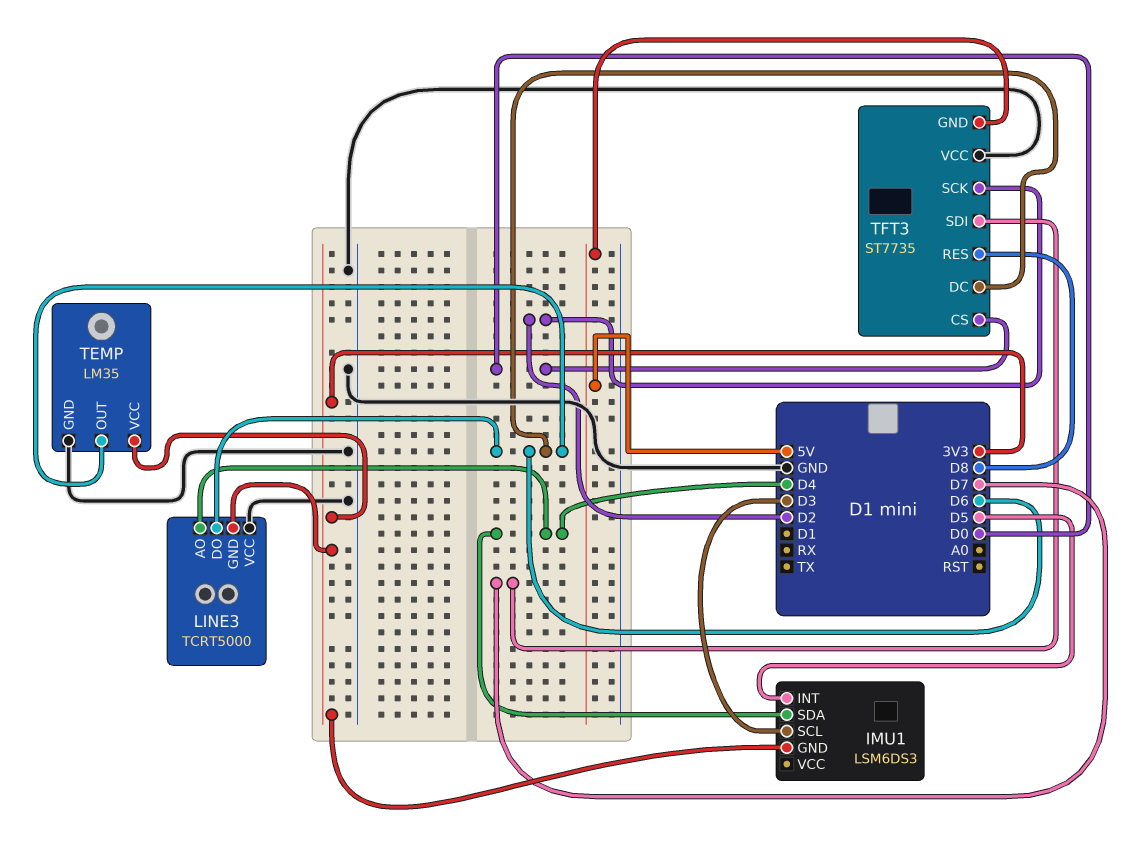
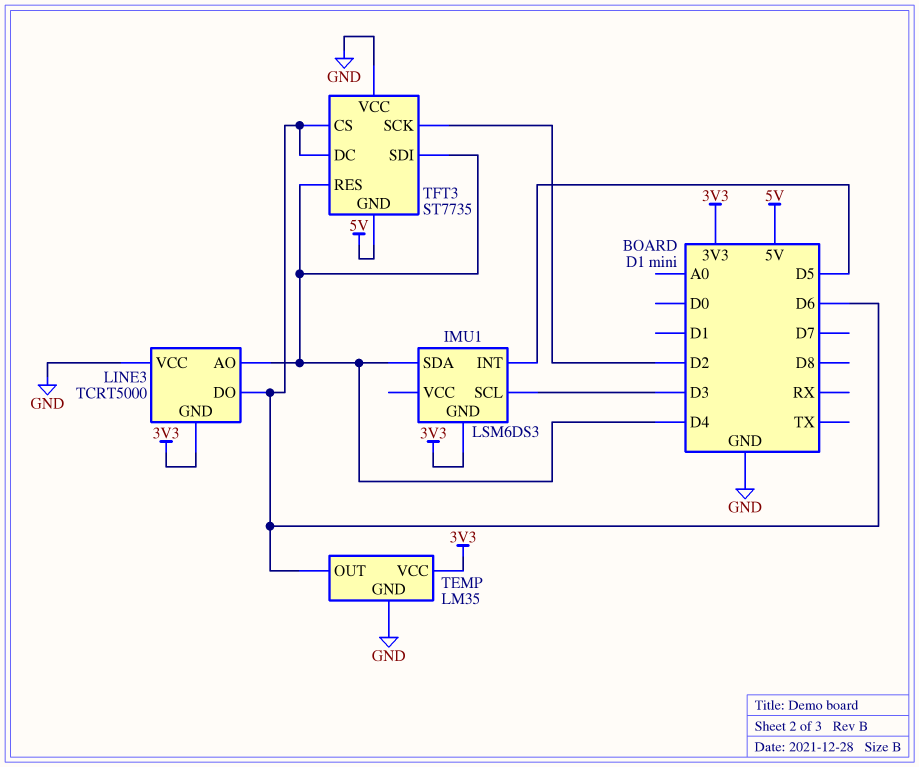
TFT3 pin CS: D0 -> D6
TFT3 pin RES: D8 -> D4
TFT3 pin SDI: D7 -> D4

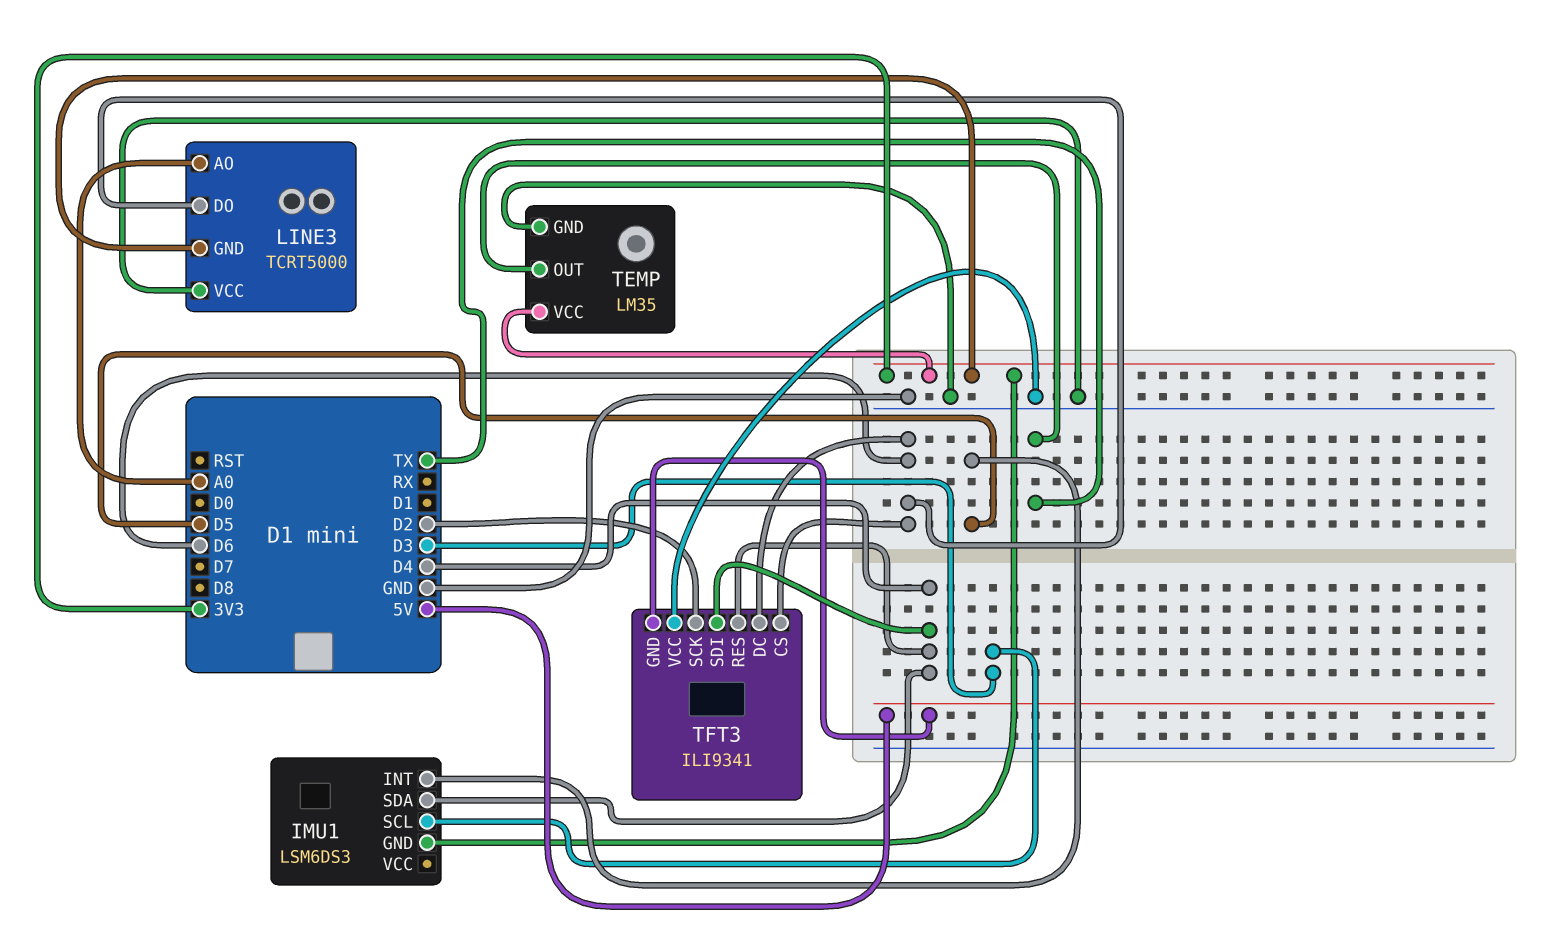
LINE3 pin AO: D4 -> A0
TEMP pin OUT: D6 -> TX
TFT3: ST7735 -> ILI9341

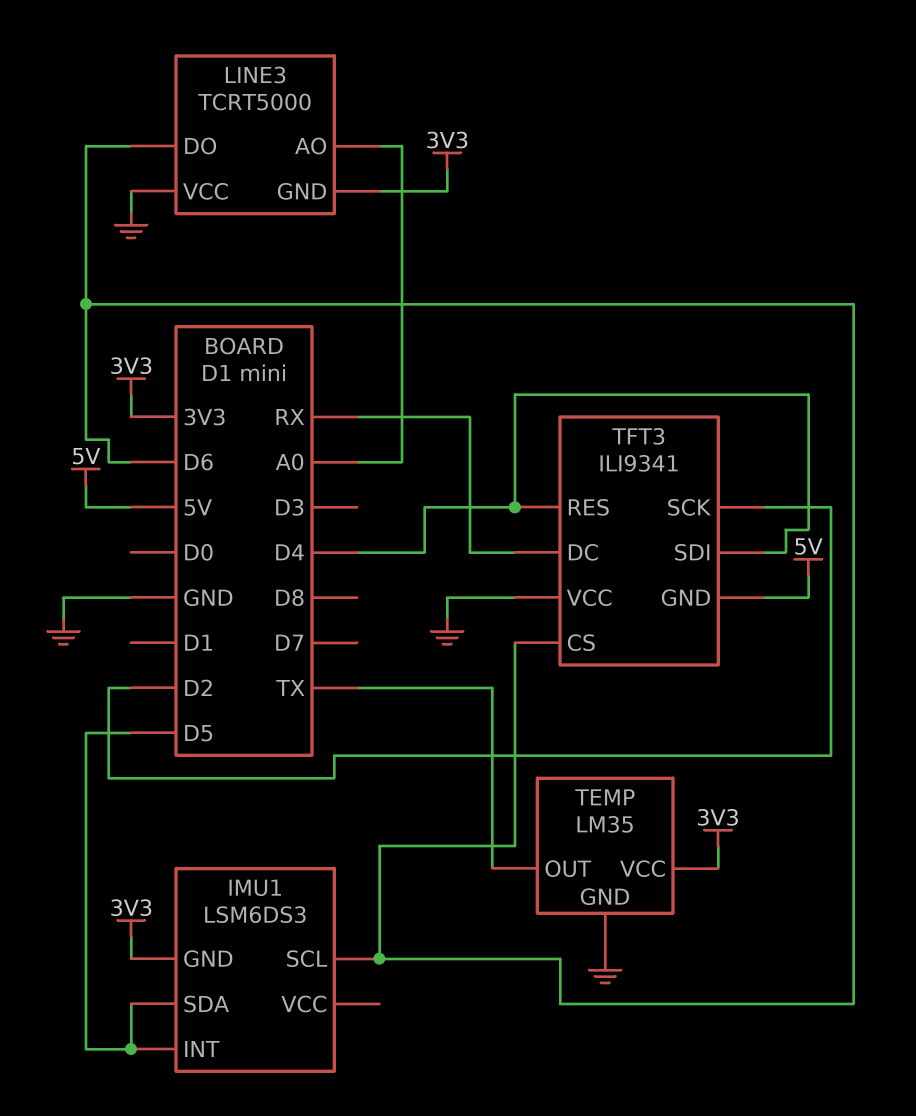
IMU1 pin SCL: D3 -> D6
IMU1 pin SDA: D4 -> D5
TFT3 pin DC: D6 -> RX

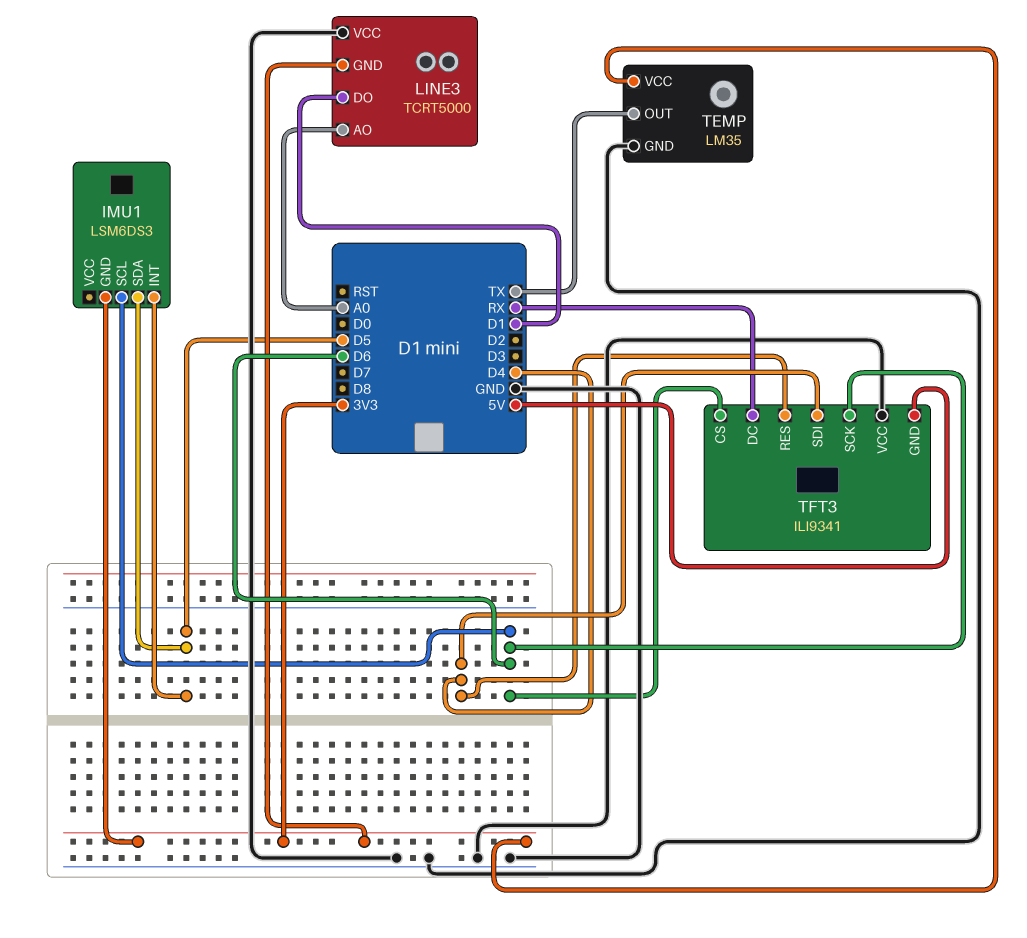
LINE3 pin DO: D6 -> D1
TFT3 pin SCK: D2 -> D6

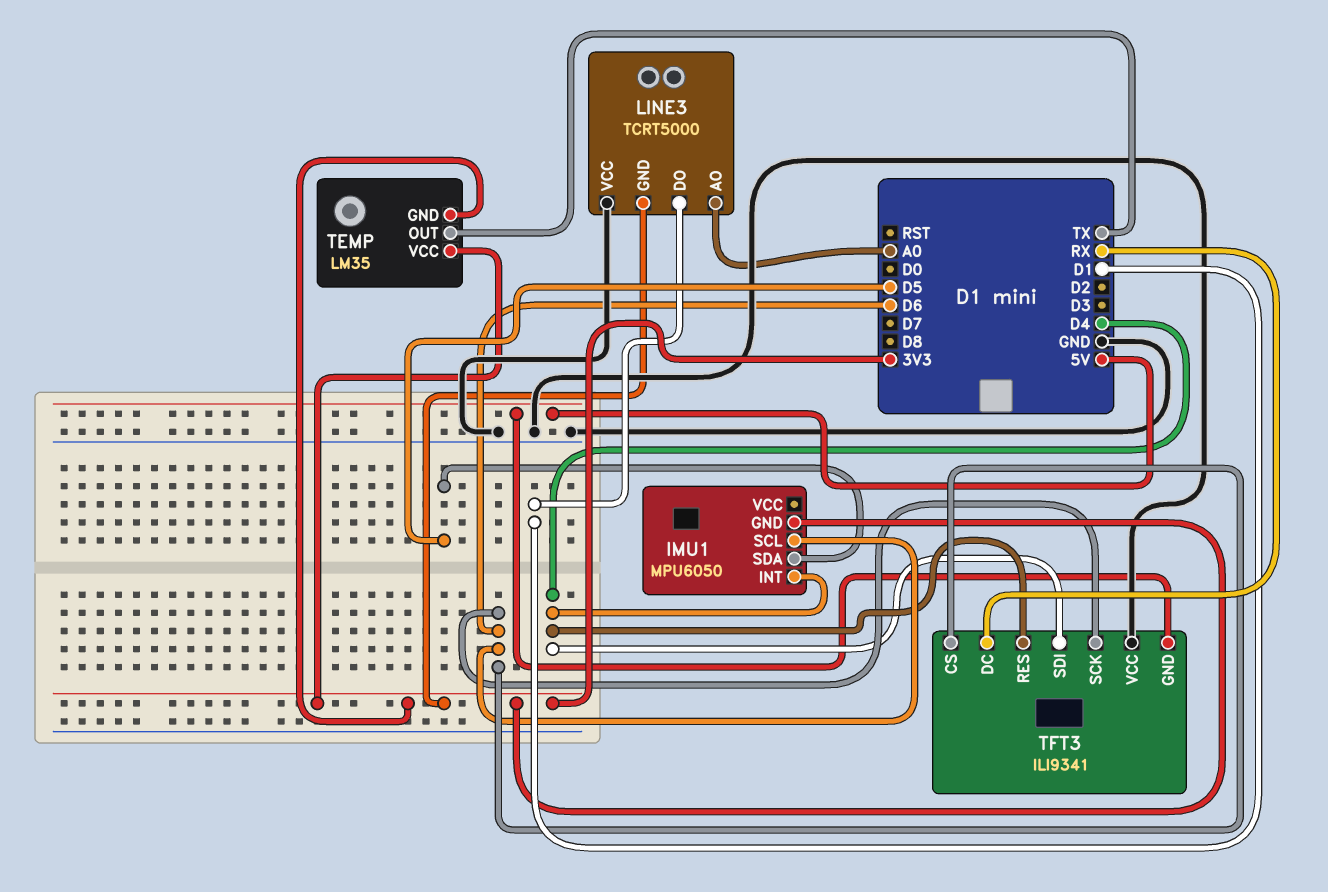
IMU1: LSM6DS3 -> MPU6050
IMU1 pin INT: D5 -> D4
TEMP pin GND: GND -> 3V3

